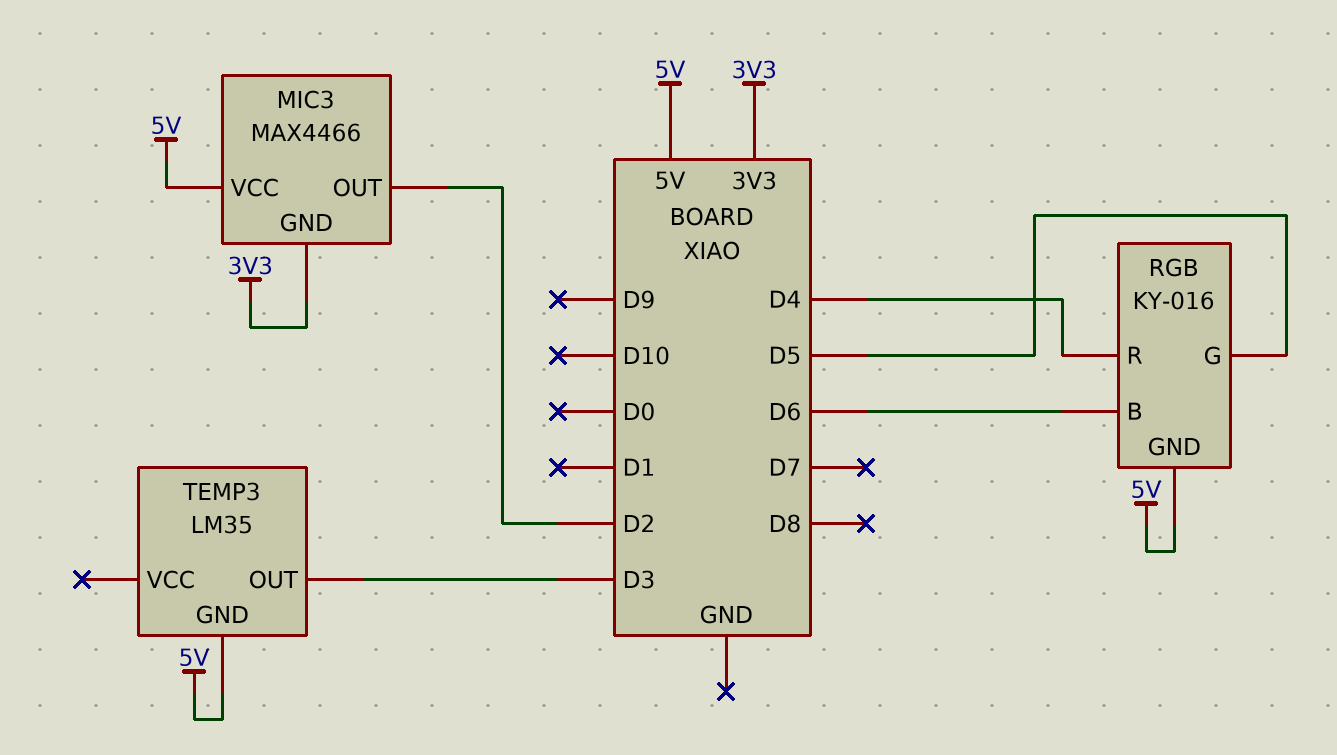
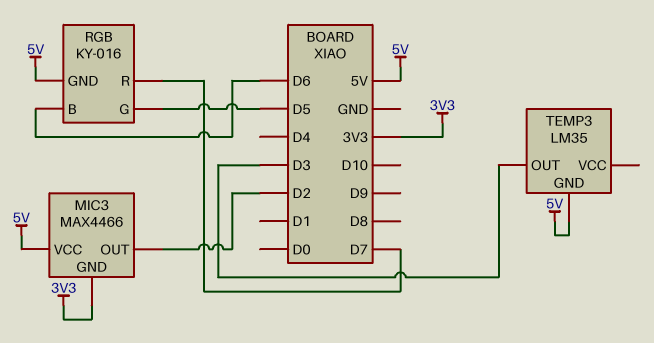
RGB pin R: D4 -> D7

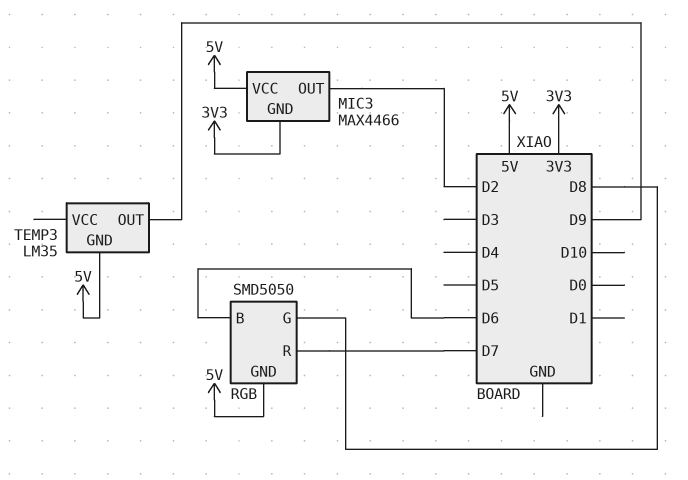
RGB: KY-016 -> SMD5050
RGB pin G: D5 -> D8
TEMP3 pin OUT: D3 -> D9

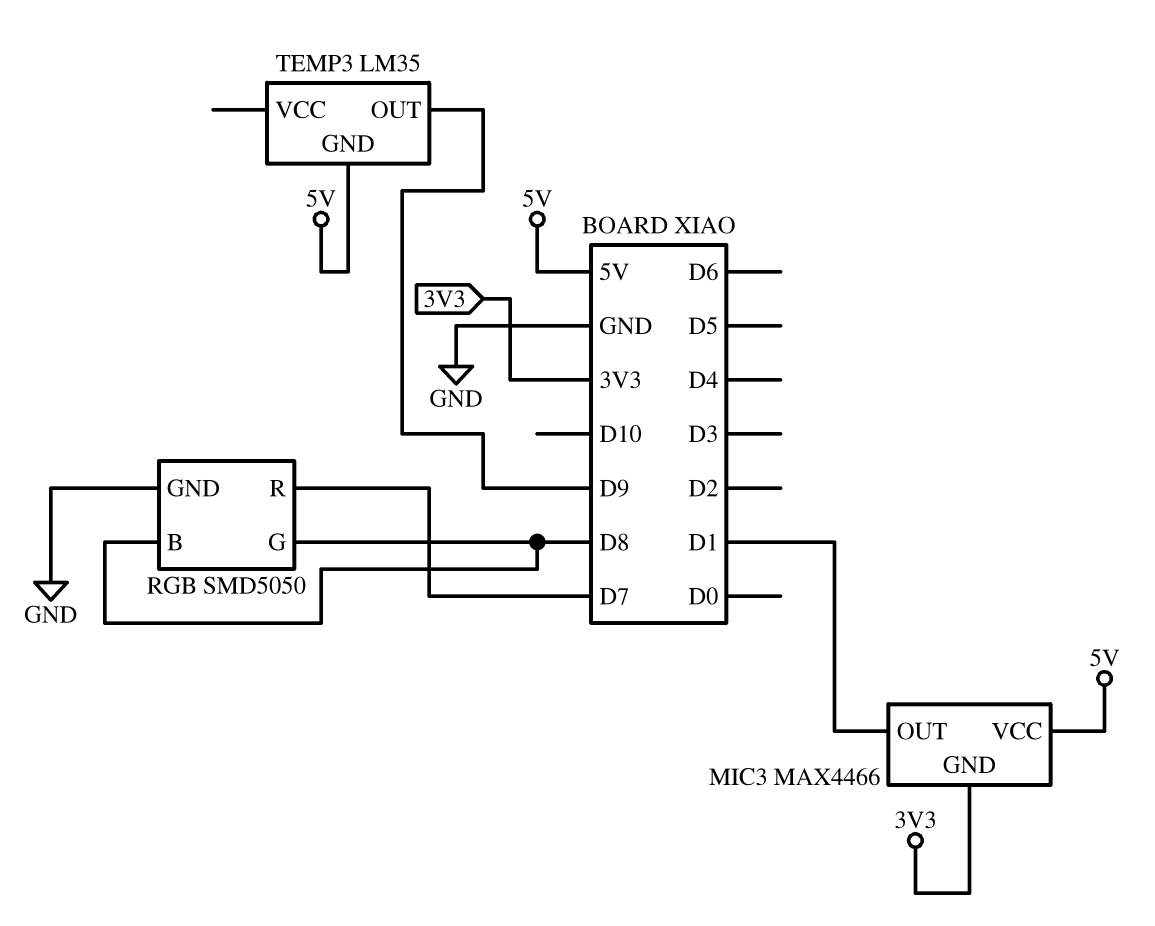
MIC3 pin OUT: D2 -> D1
RGB pin B: D6 -> D8
RGB pin GND: 5V -> GND

